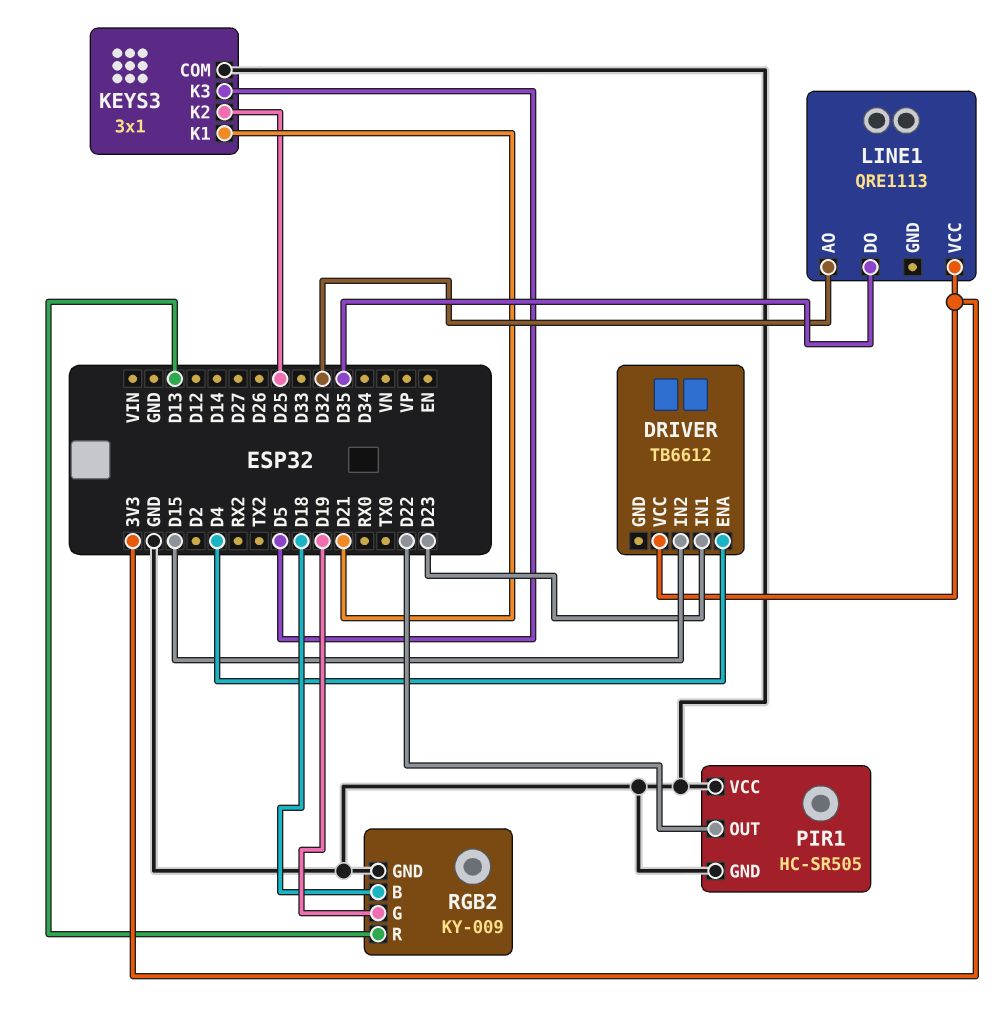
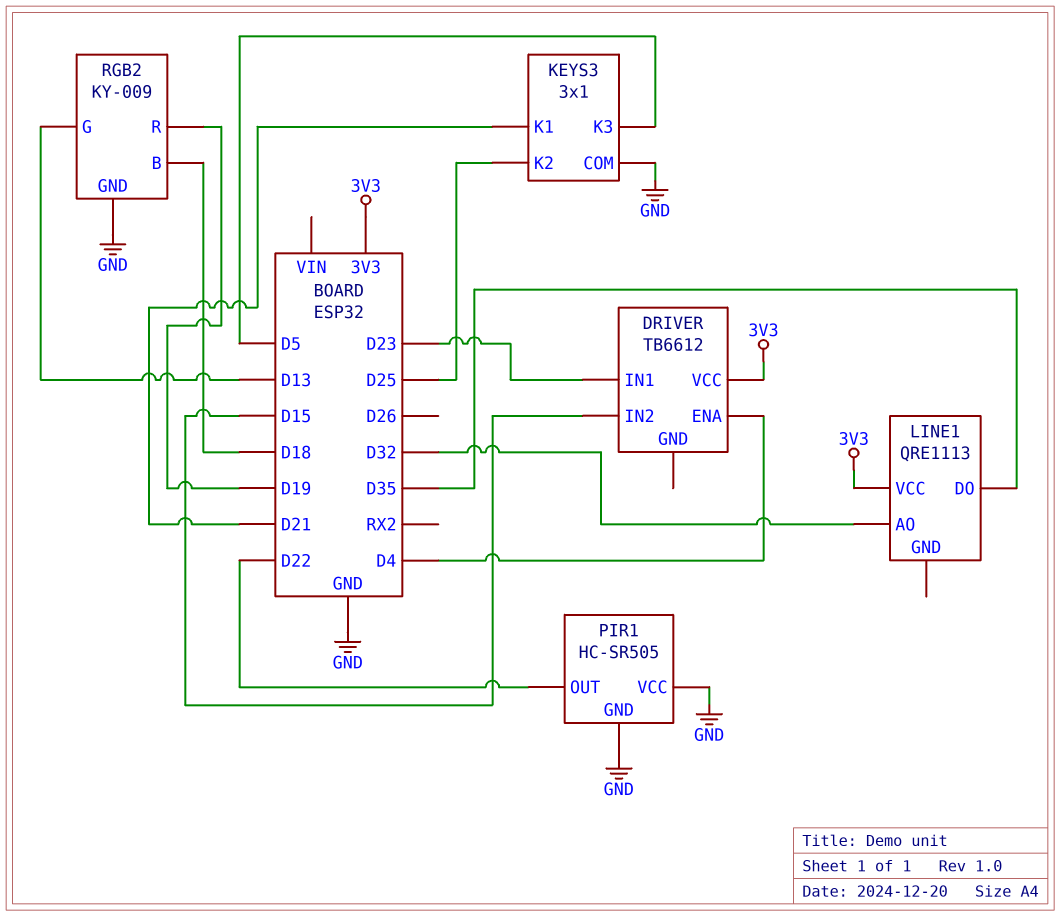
RGB2 pin G: D19 -> D13
RGB2 pin R: D13 -> D19

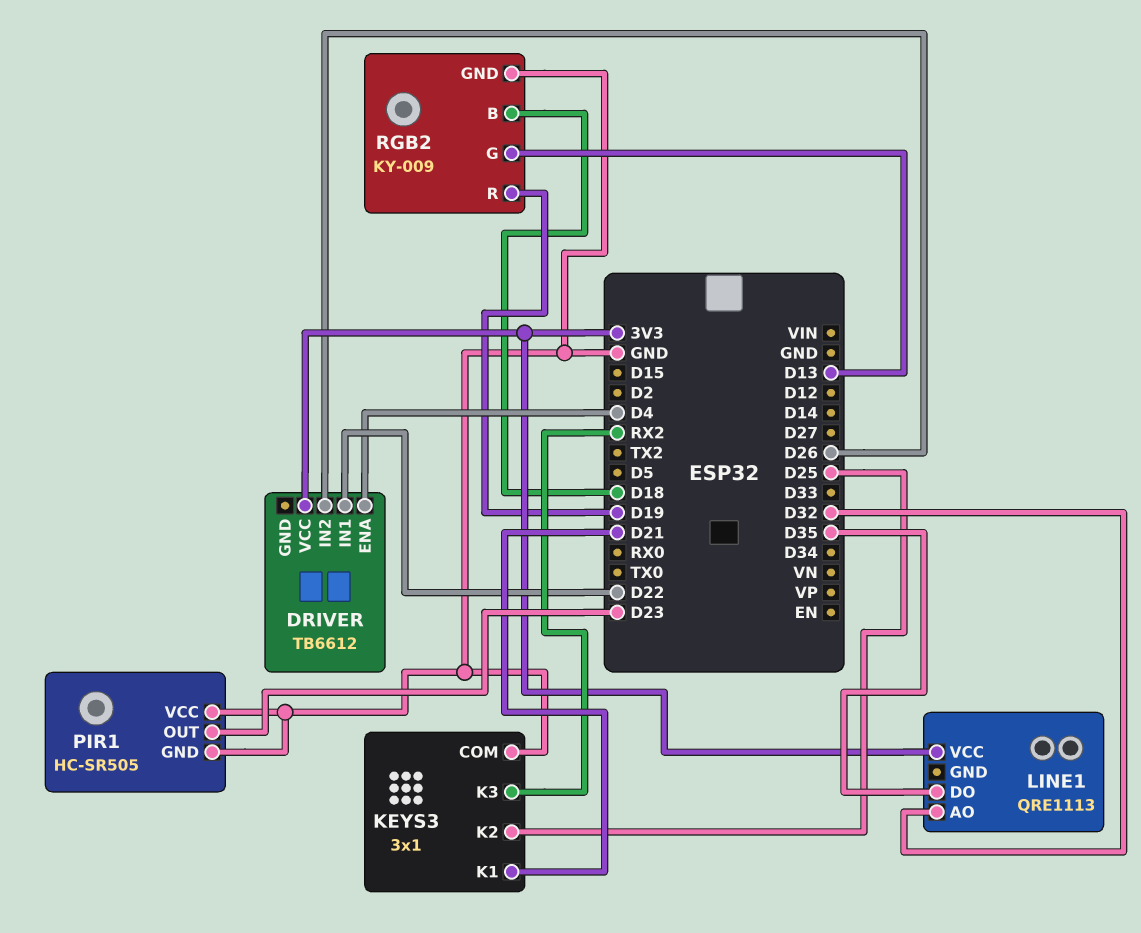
DRIVER pin IN1: D23 -> D22
DRIVER pin IN2: D15 -> D26
KEYS3 pin K3: D5 -> RX2
PIR1 pin OUT: D22 -> D23

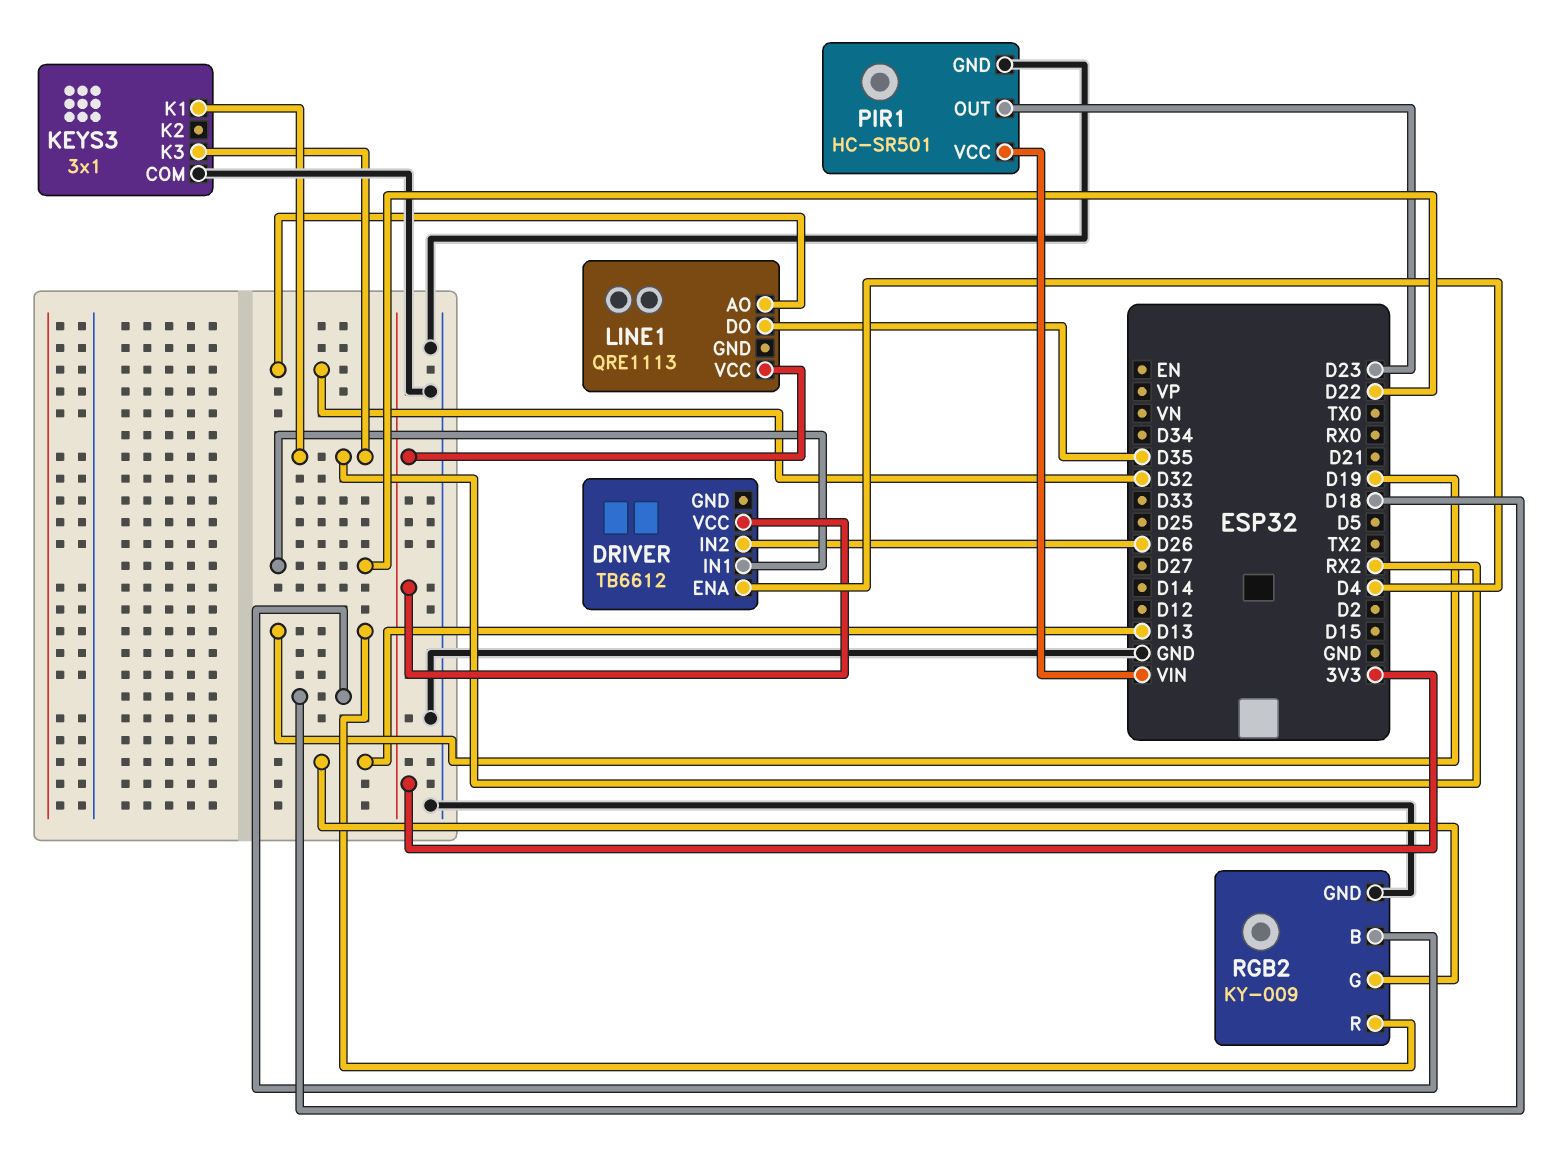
KEYS3 pin K1: D21 -> RX2
KEYS3 pin K2: D25 -> none
PIR1: HC-SR505 -> HC-SR501
PIR1 pin VCC: GND -> VIN

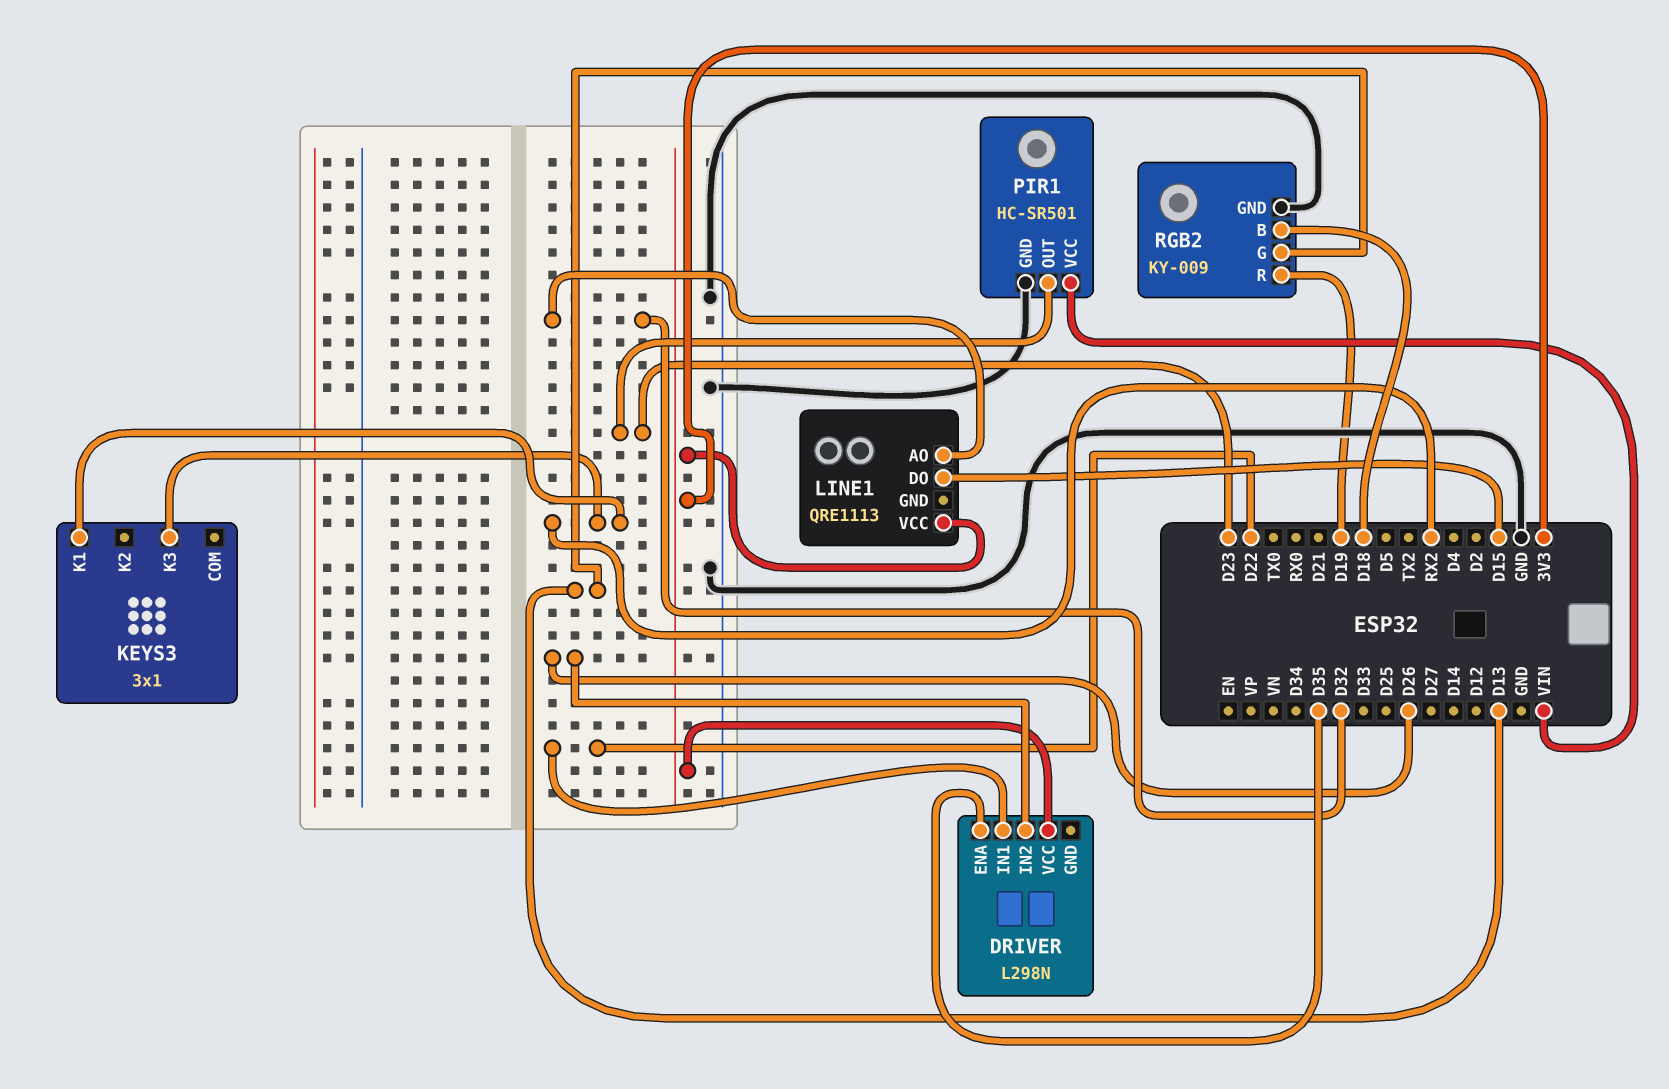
DRIVER: TB6612 -> L298N
DRIVER pin ENA: D4 -> D35
KEYS3 pin COM: GND -> none
LINE1 pin DO: D35 -> D15

